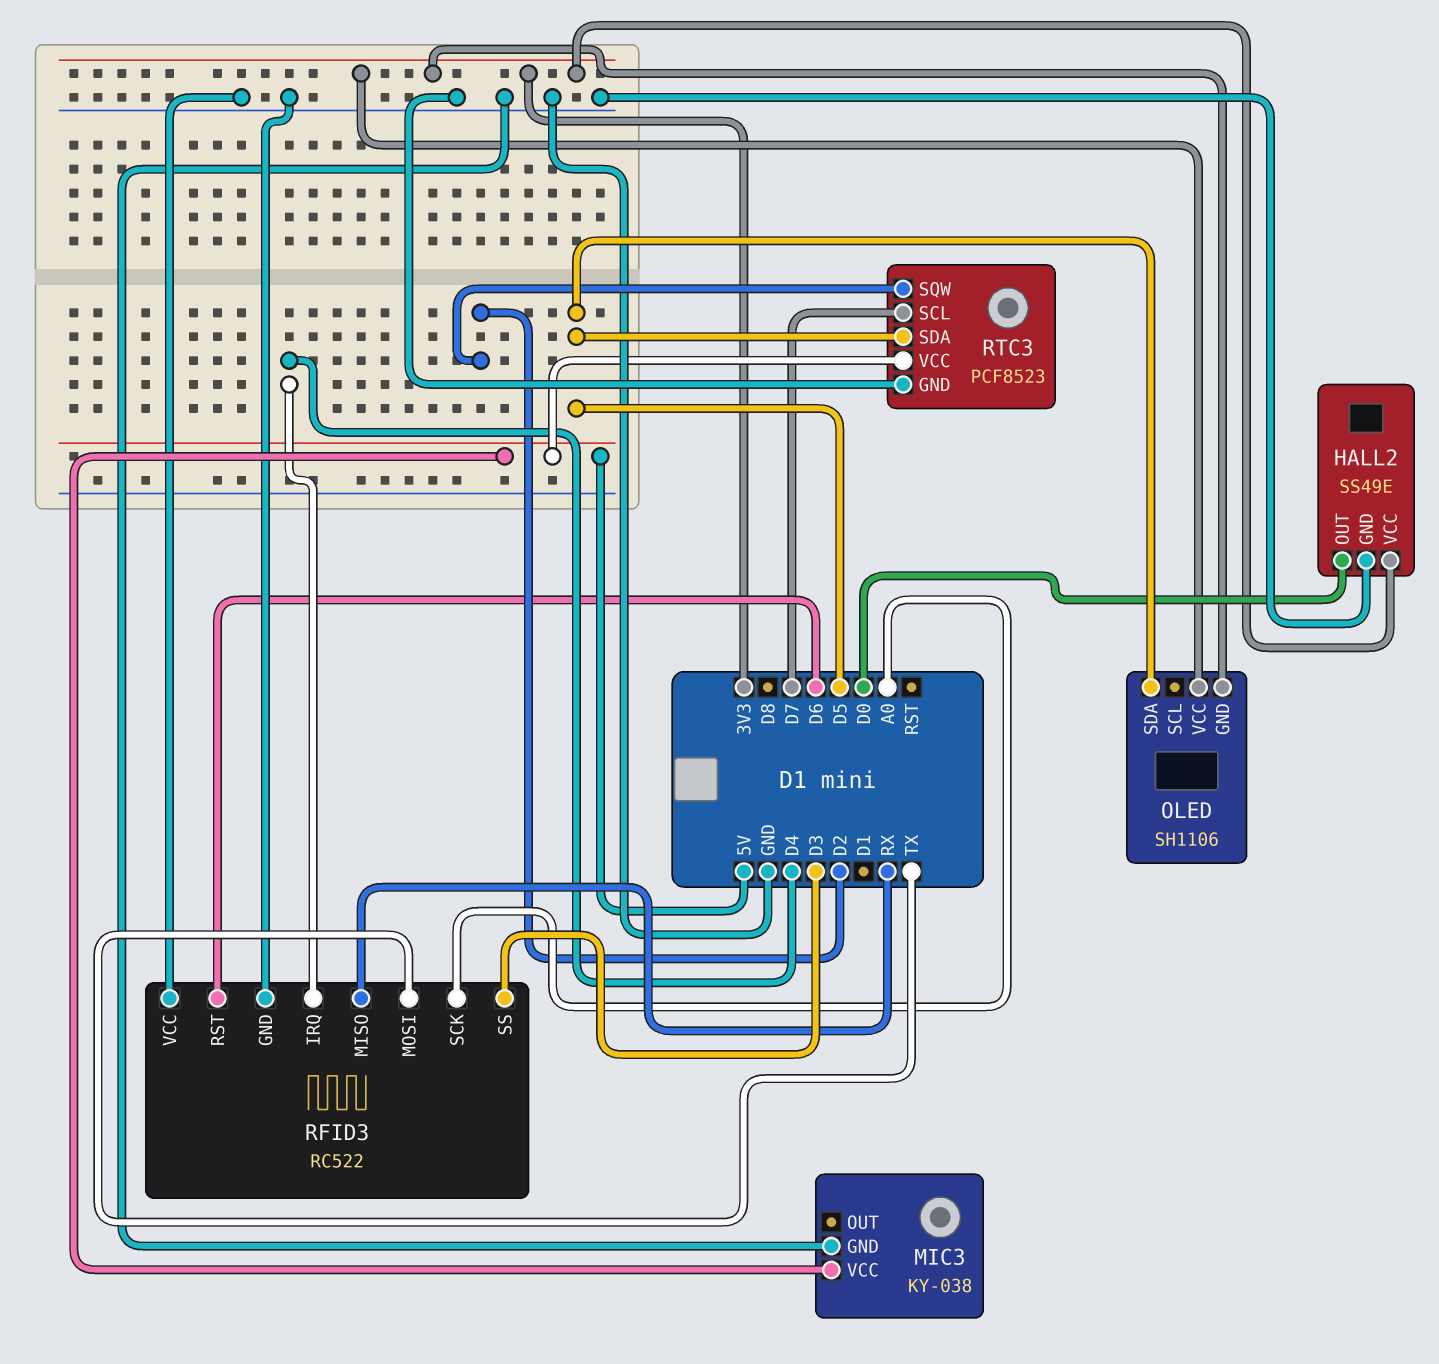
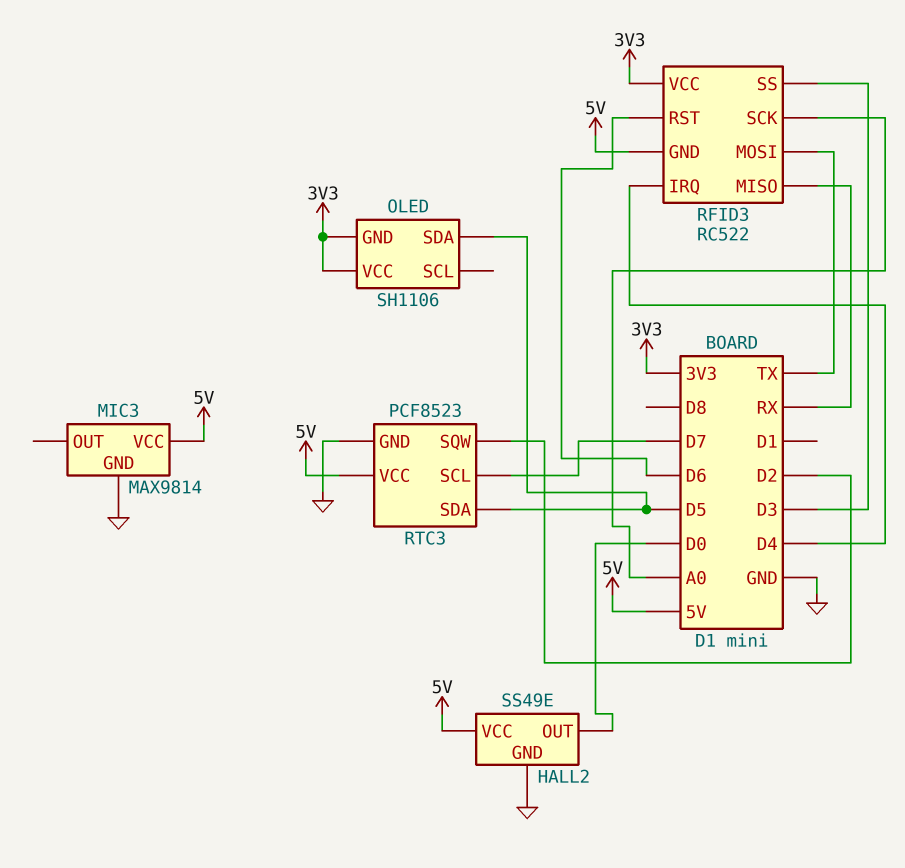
HALL2 pin VCC: 3V3 -> 5V
MIC3: KY-038 -> MAX9814
RFID3 pin GND: GND -> 5V
RFID3 pin VCC: GND -> 3V3

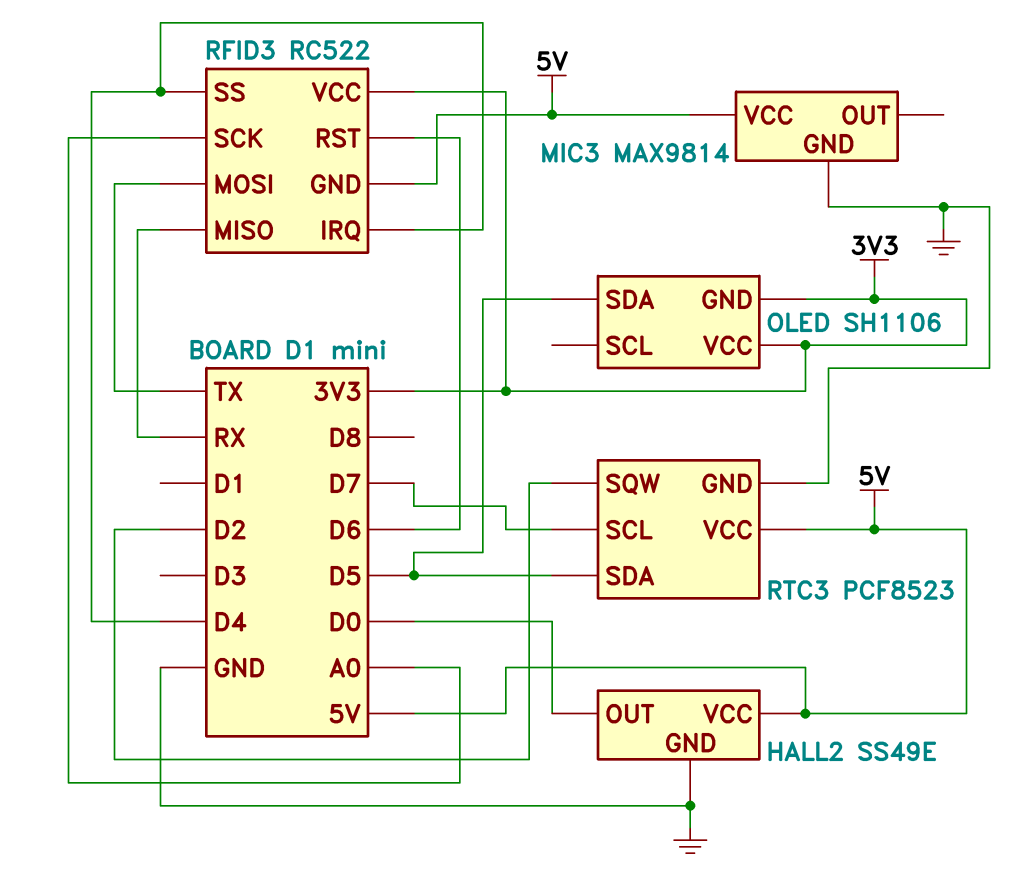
RFID3 pin SS: D3 -> D4

